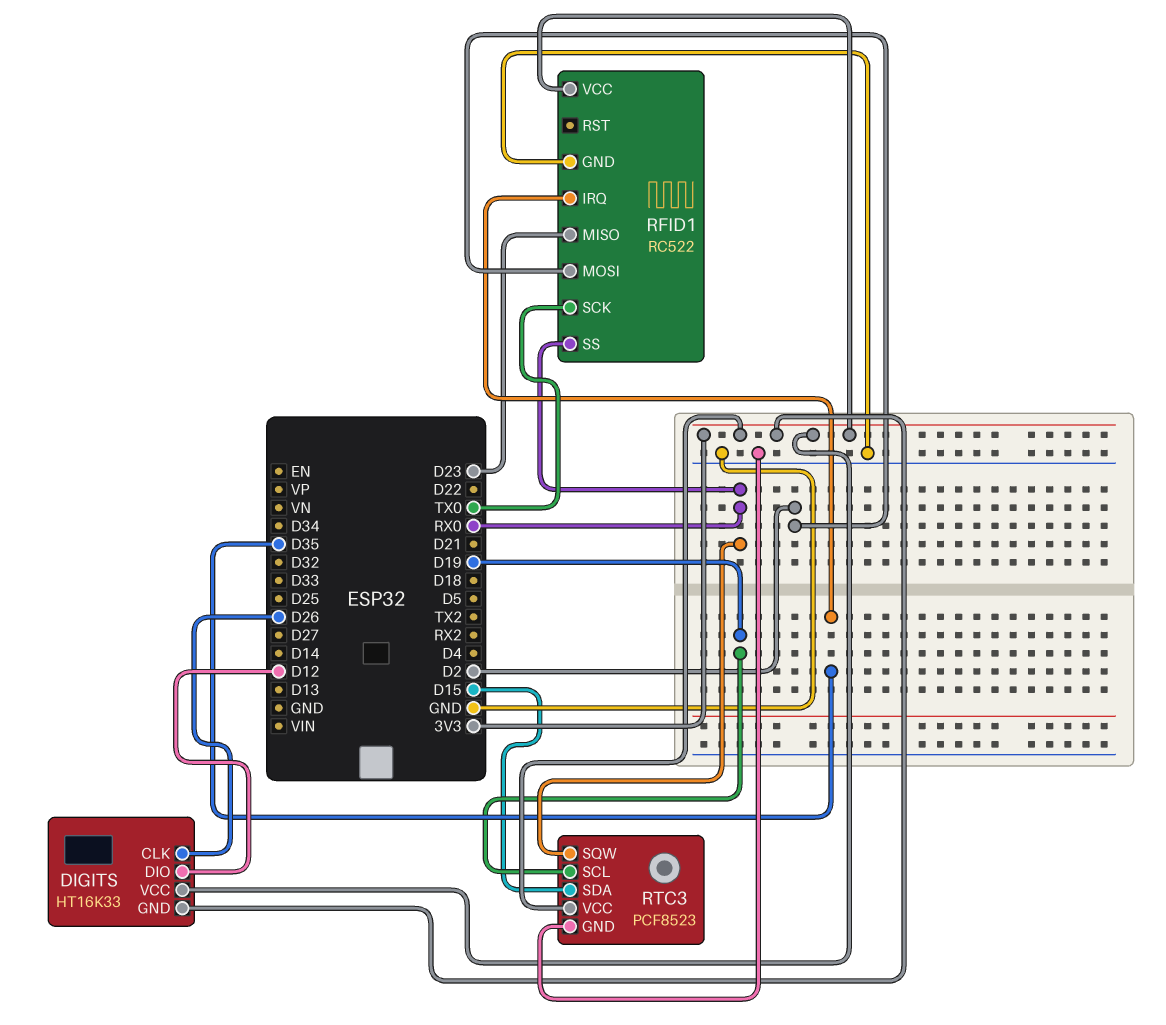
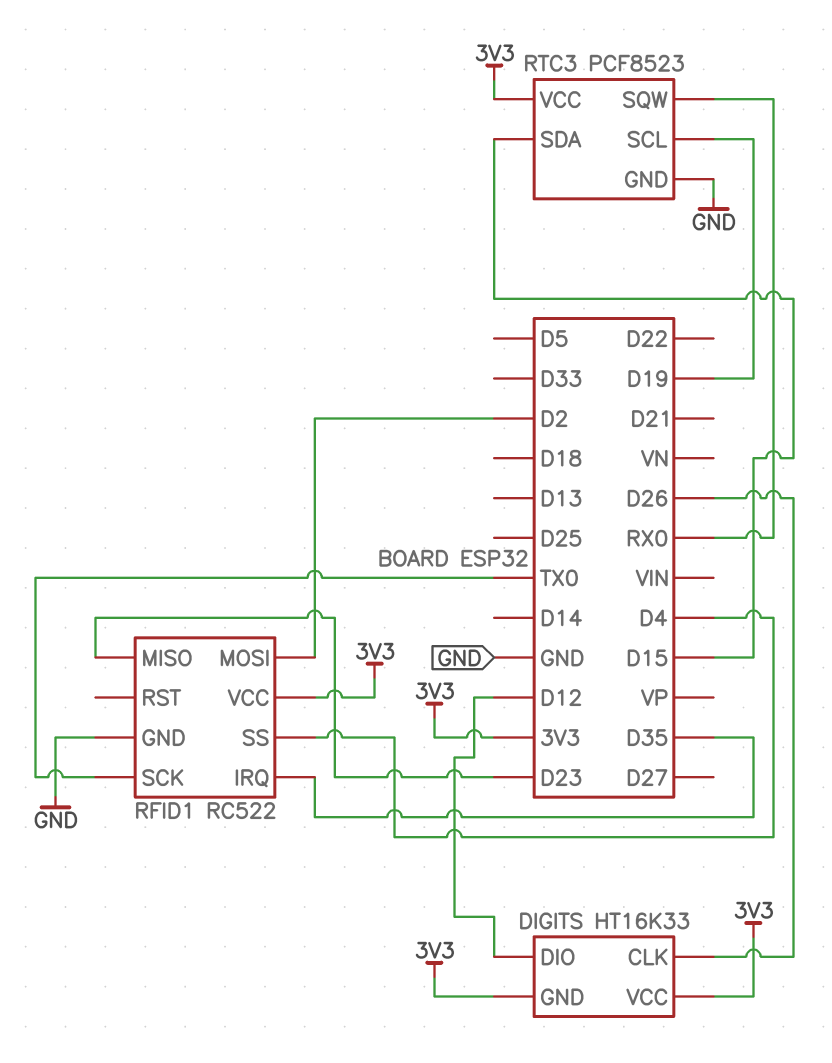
RFID1 pin SS: RX0 -> D4

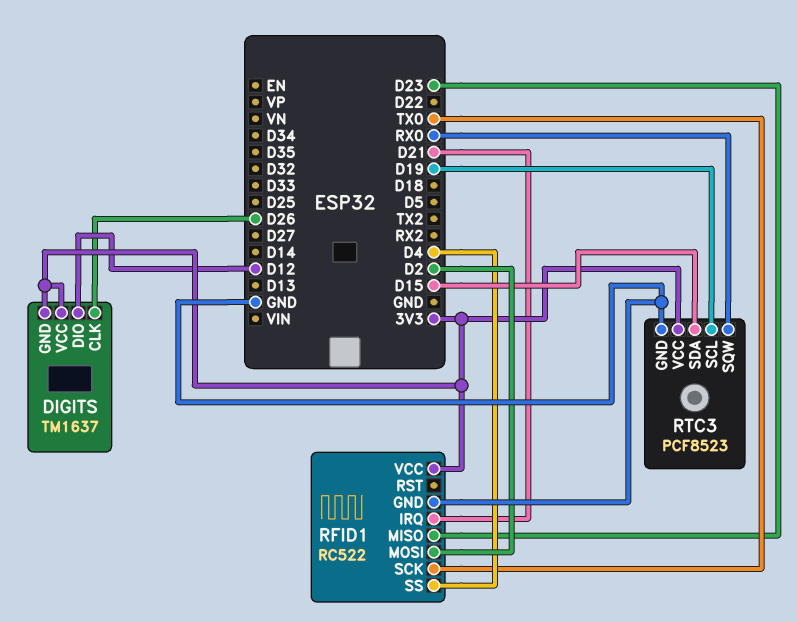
DIGITS: HT16K33 -> TM1637
RFID1 pin IRQ: D35 -> D21

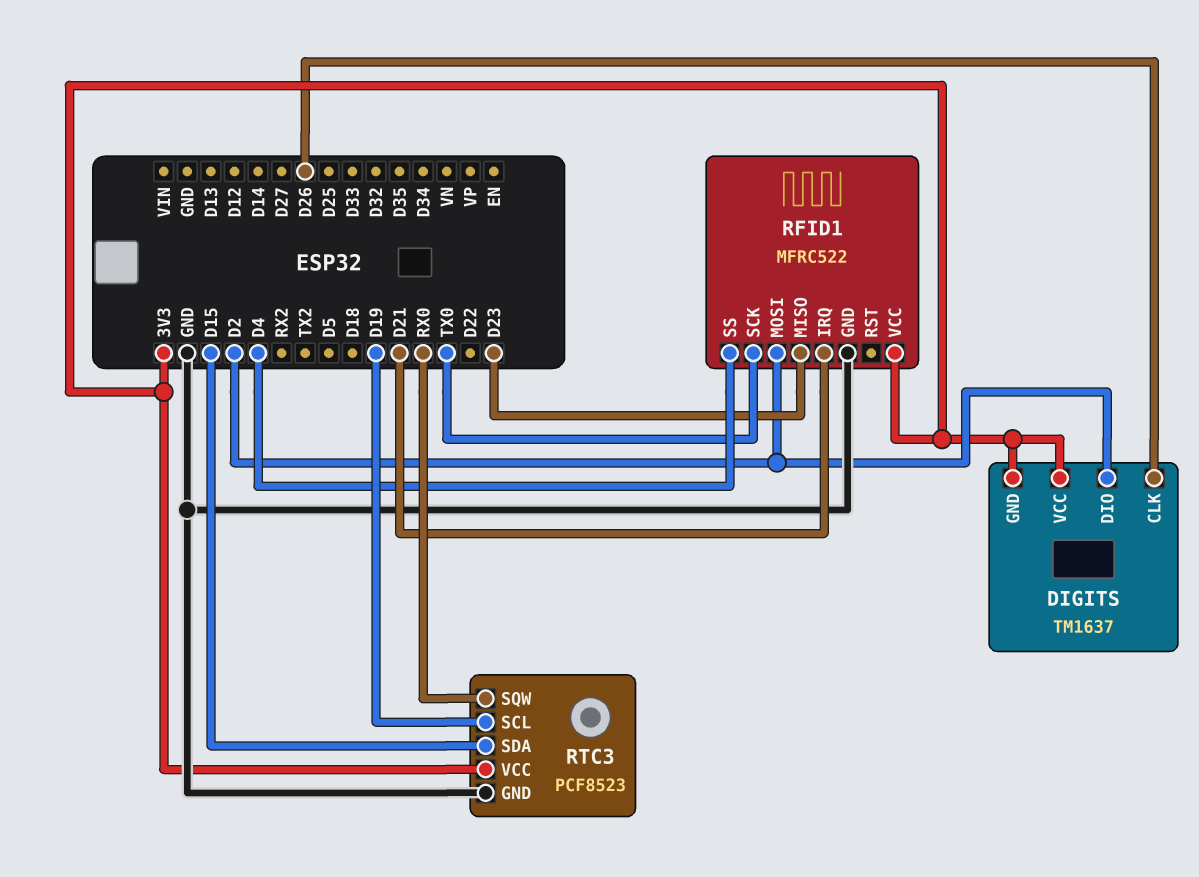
DIGITS pin DIO: D12 -> D2
RFID1: RC522 -> MFRC522

